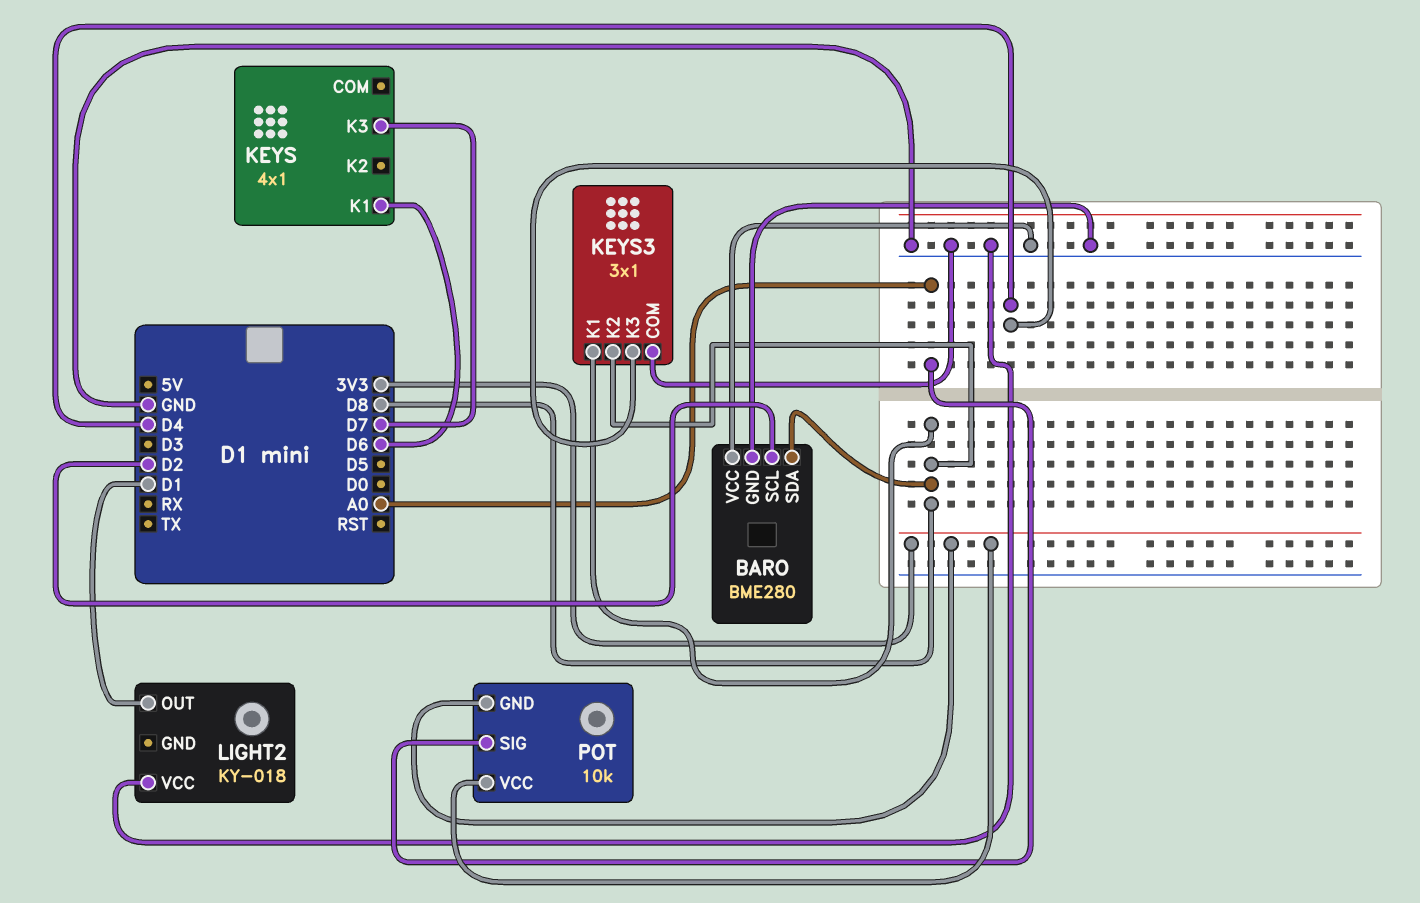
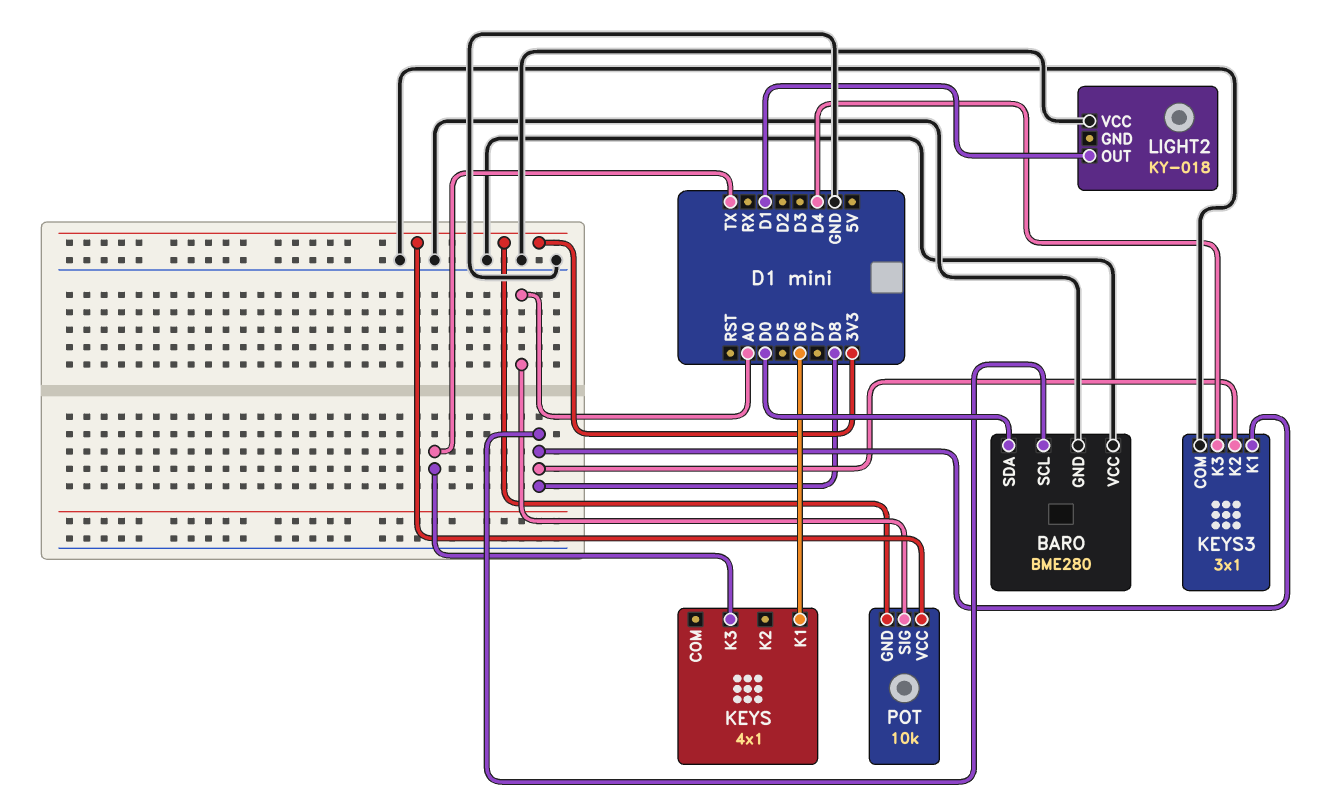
BARO pin SCL: D2 -> D8
BARO pin SDA: D8 -> D0
KEYS pin K3: D7 -> TX

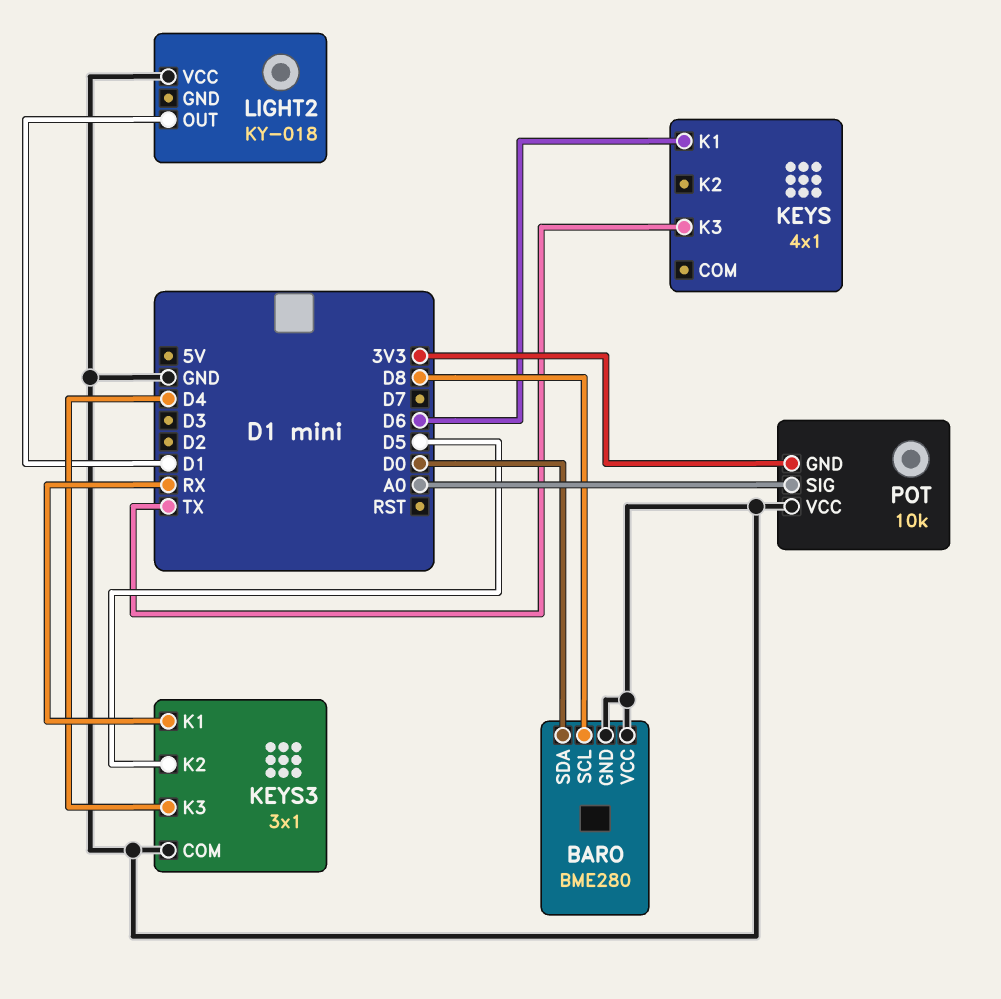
KEYS3 pin K1: D8 -> RX
KEYS3 pin K2: D8 -> D5
POT pin VCC: 3V3 -> GND

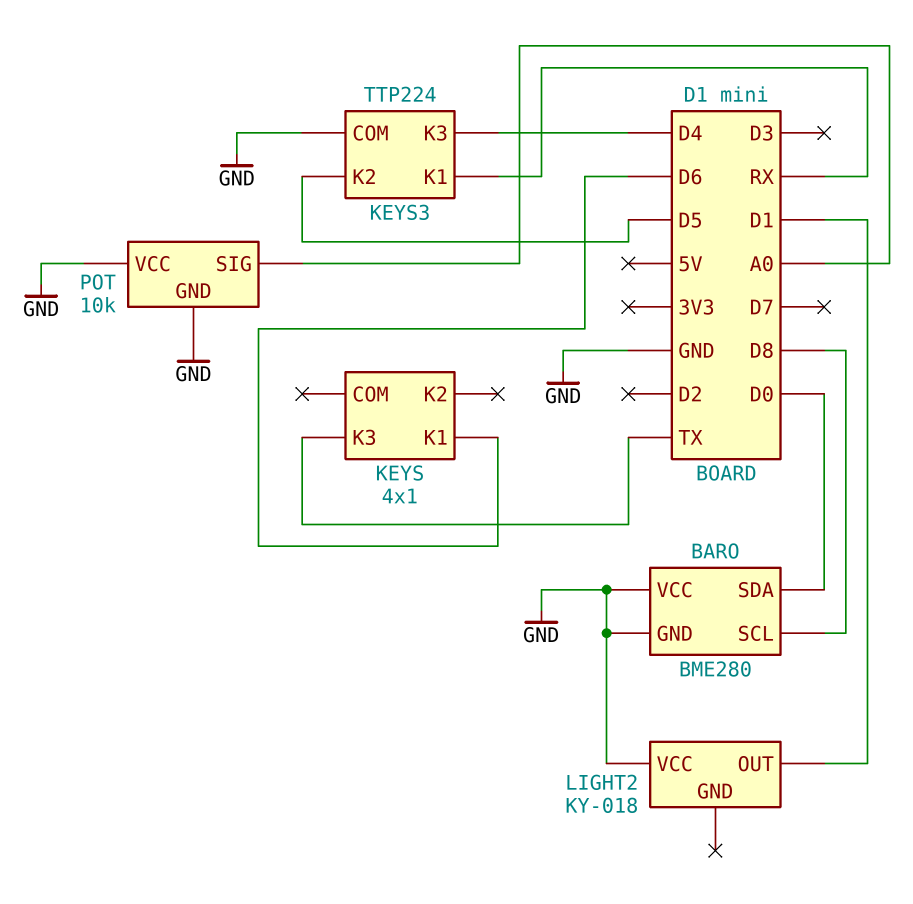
KEYS3: 3x1 -> TTP224
POT pin GND: 3V3 -> GND

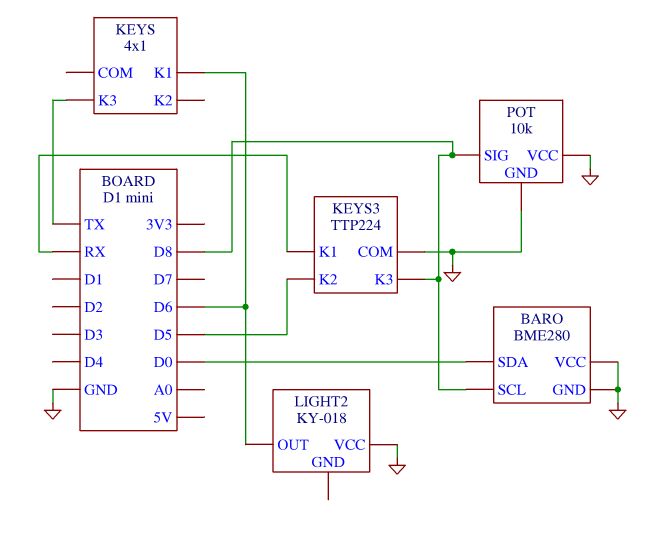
KEYS3 pin K3: D4 -> D8
LIGHT2 pin OUT: D1 -> D6
POT pin SIG: A0 -> D8

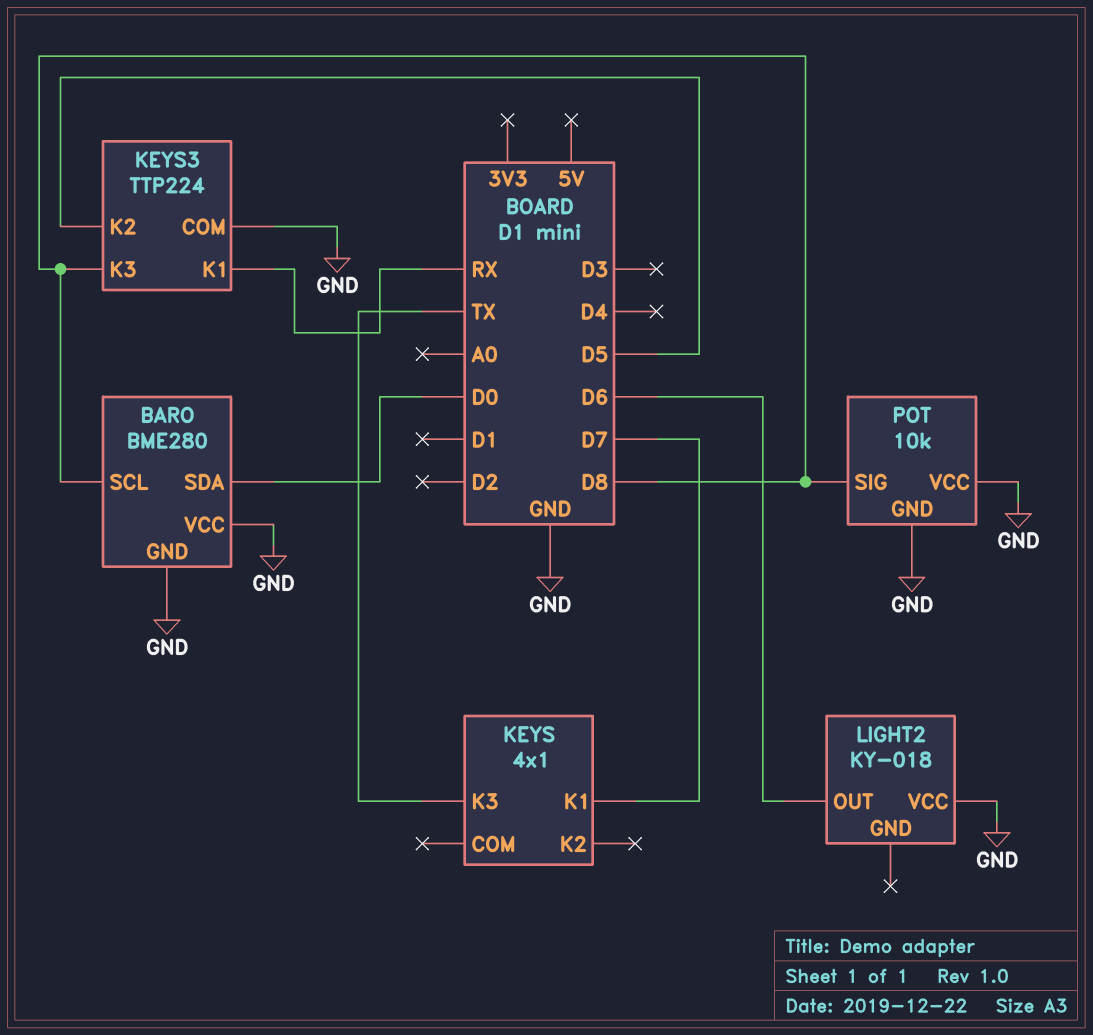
KEYS pin K1: D6 -> D7

